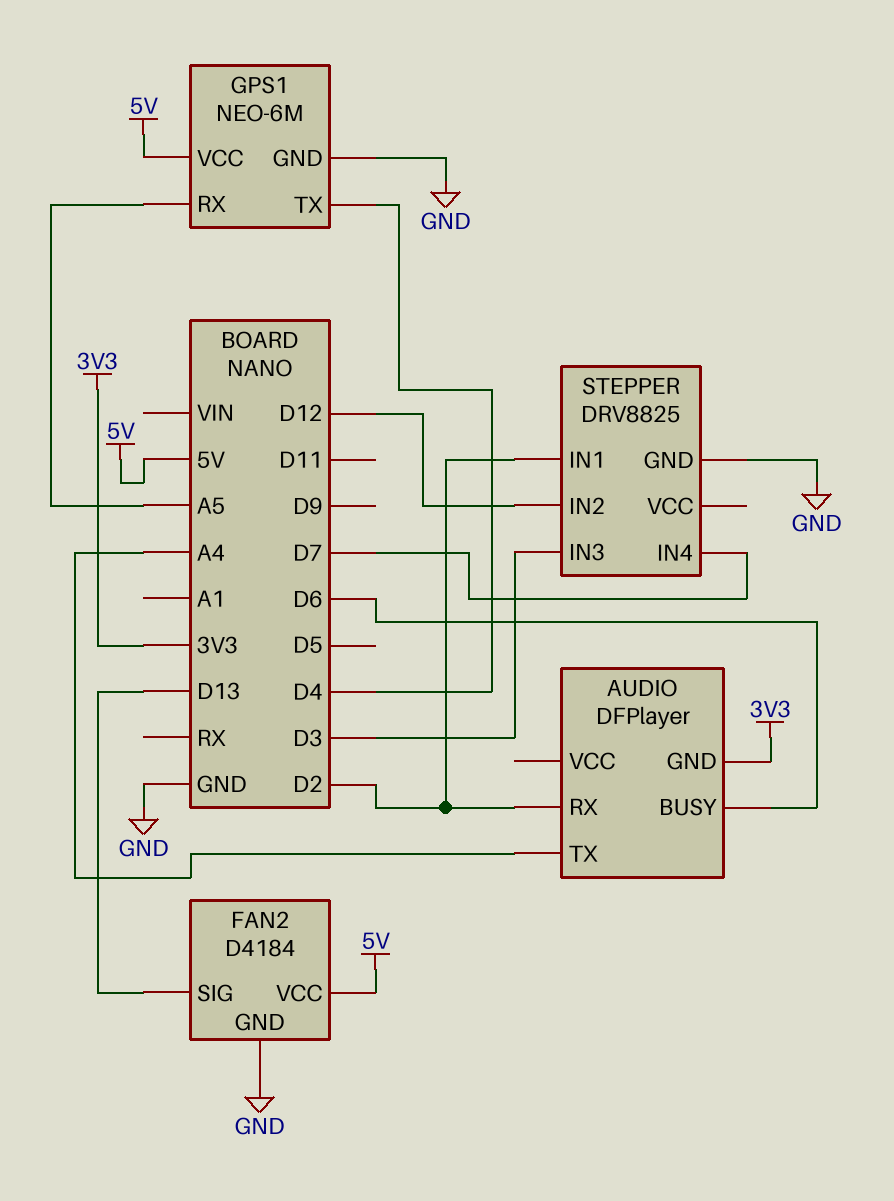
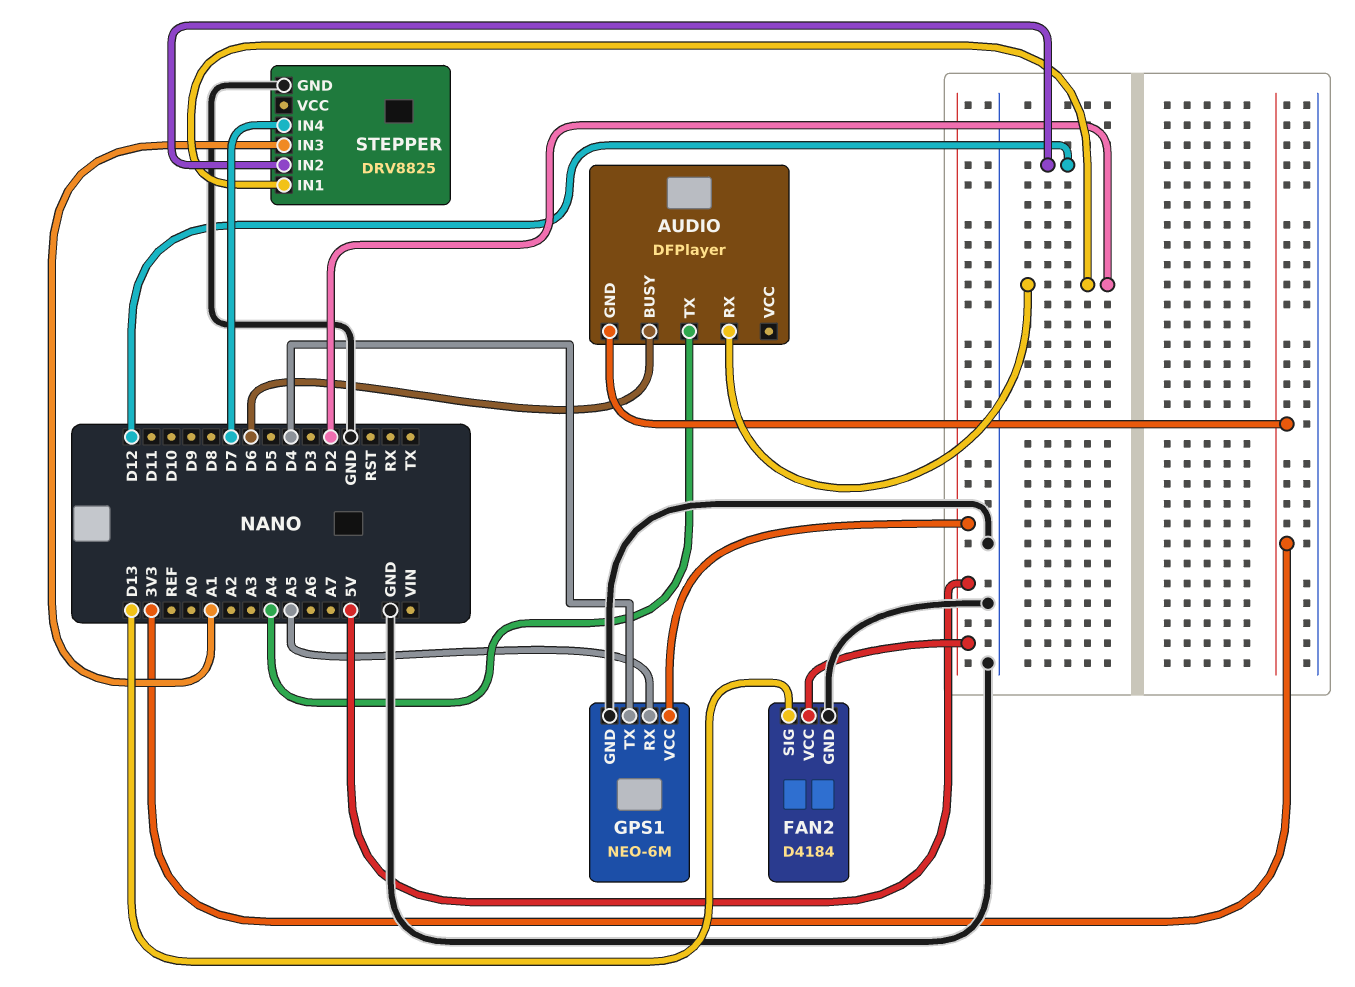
STEPPER pin IN3: D3 -> A1

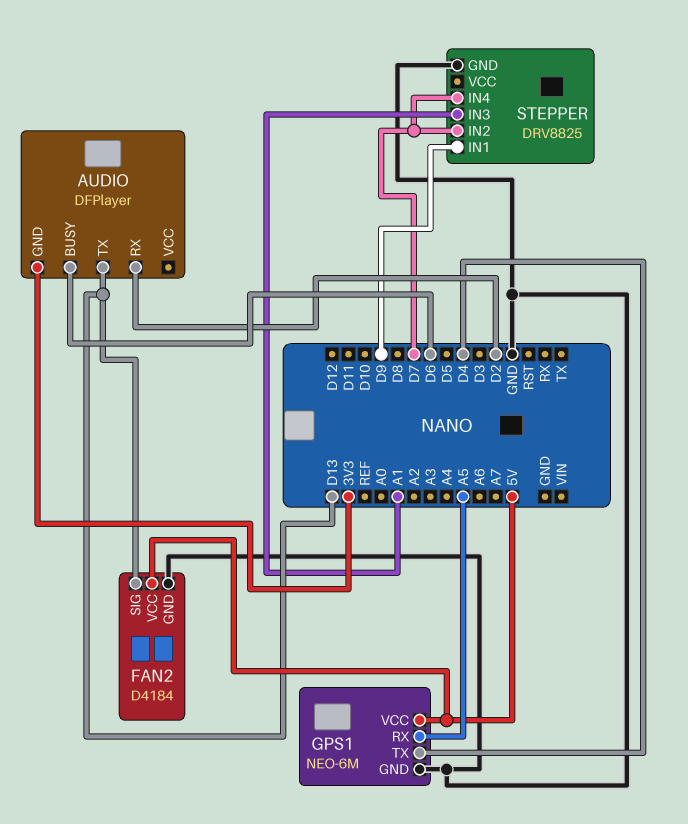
AUDIO pin TX: A4 -> D13
STEPPER pin IN1: D2 -> D9
STEPPER pin IN2: D12 -> D7

